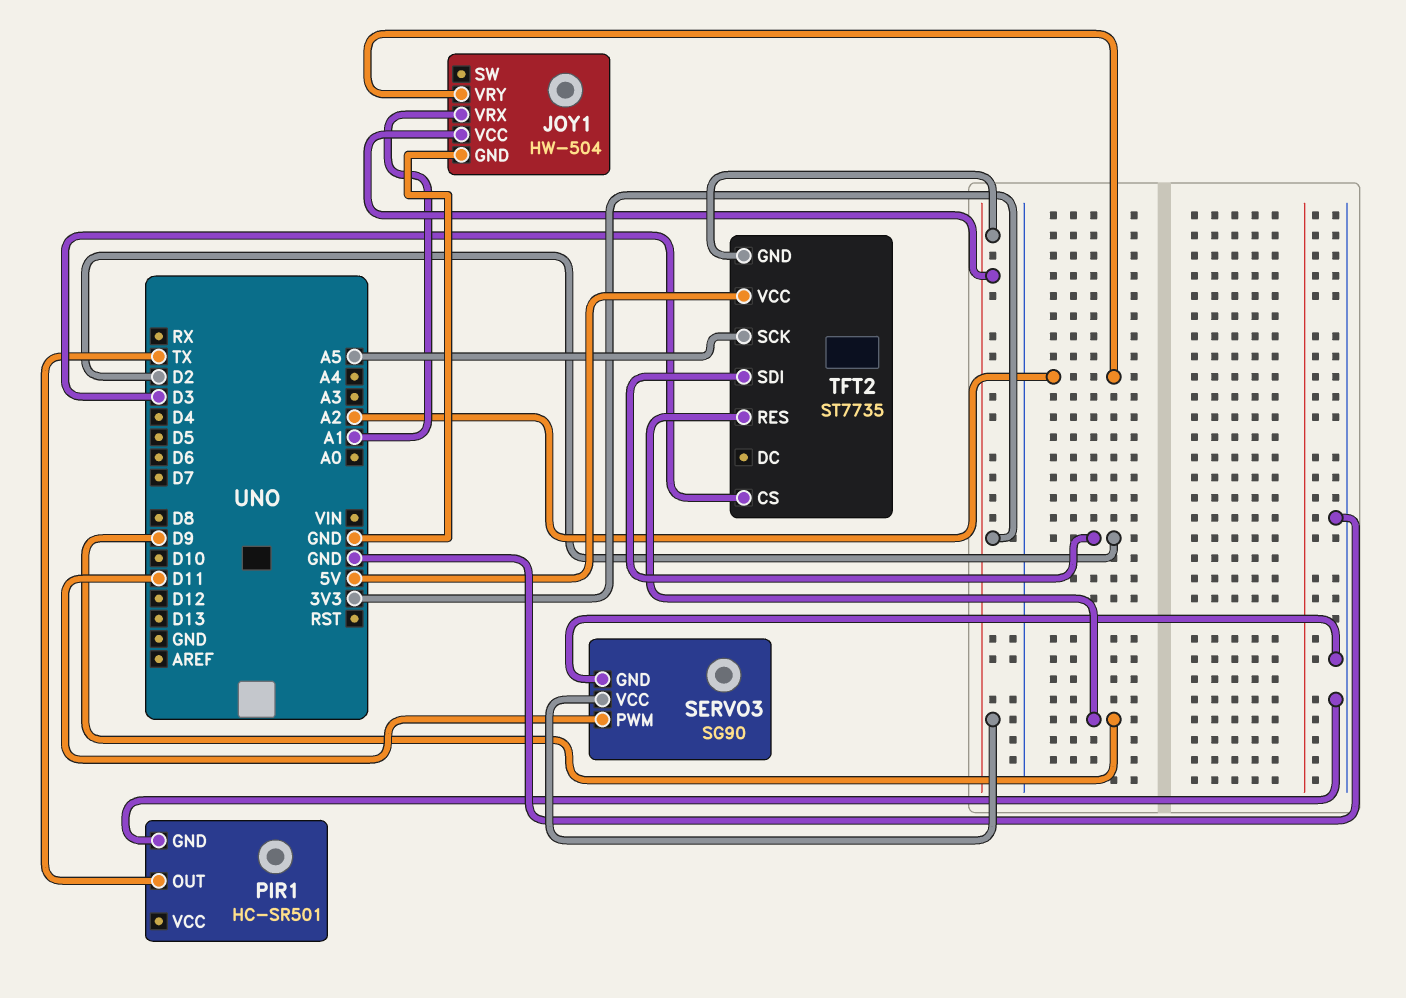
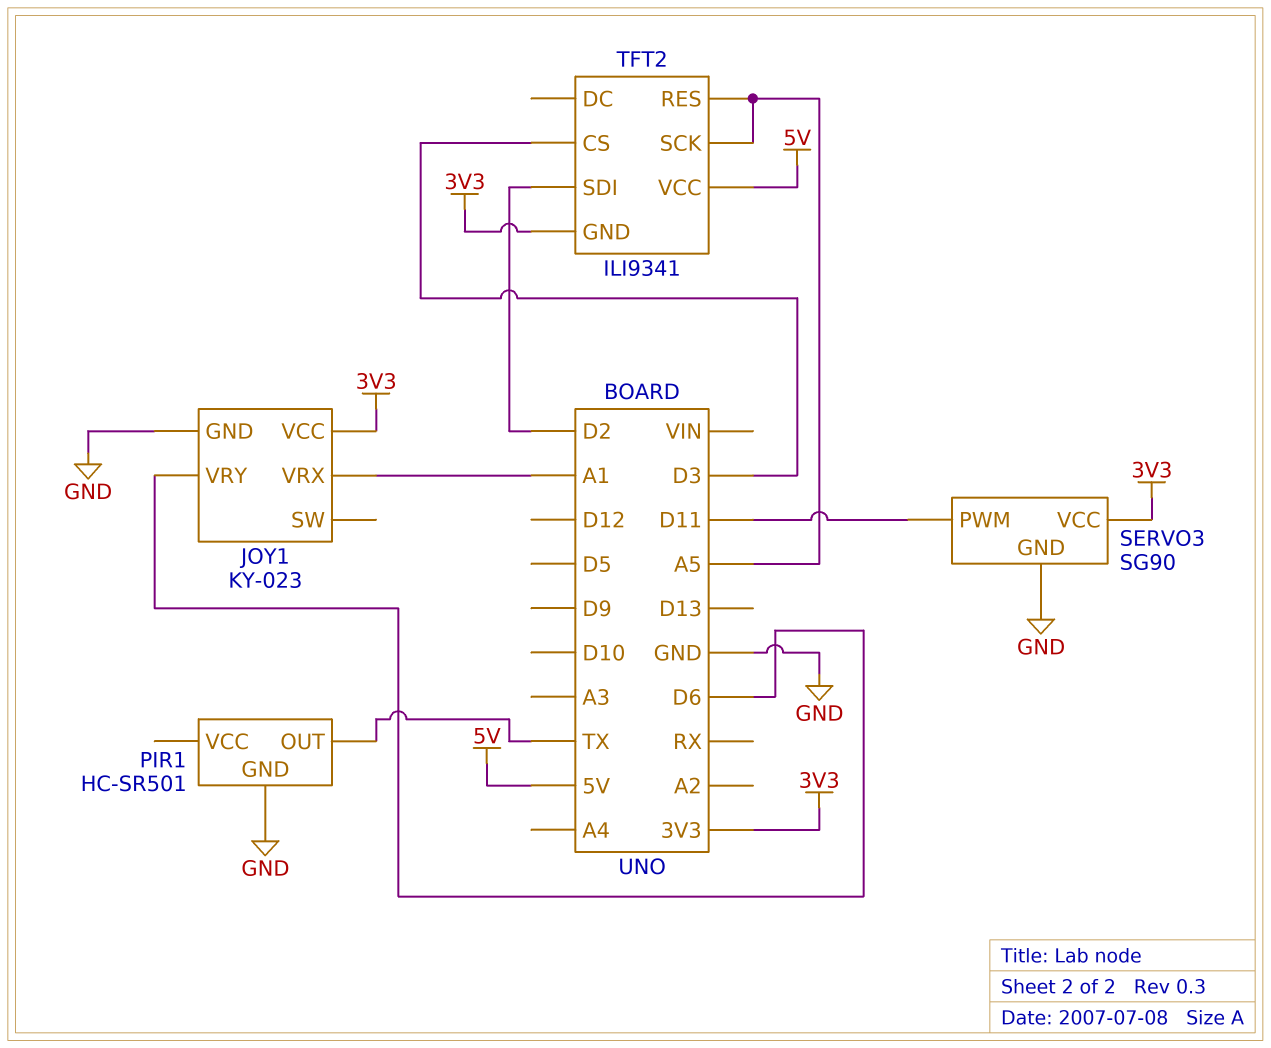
JOY1: HW-504 -> KY-023
JOY1 pin VRY: A2 -> D6
TFT2: ST7735 -> ILI9341
TFT2 pin RES: D9 -> A5

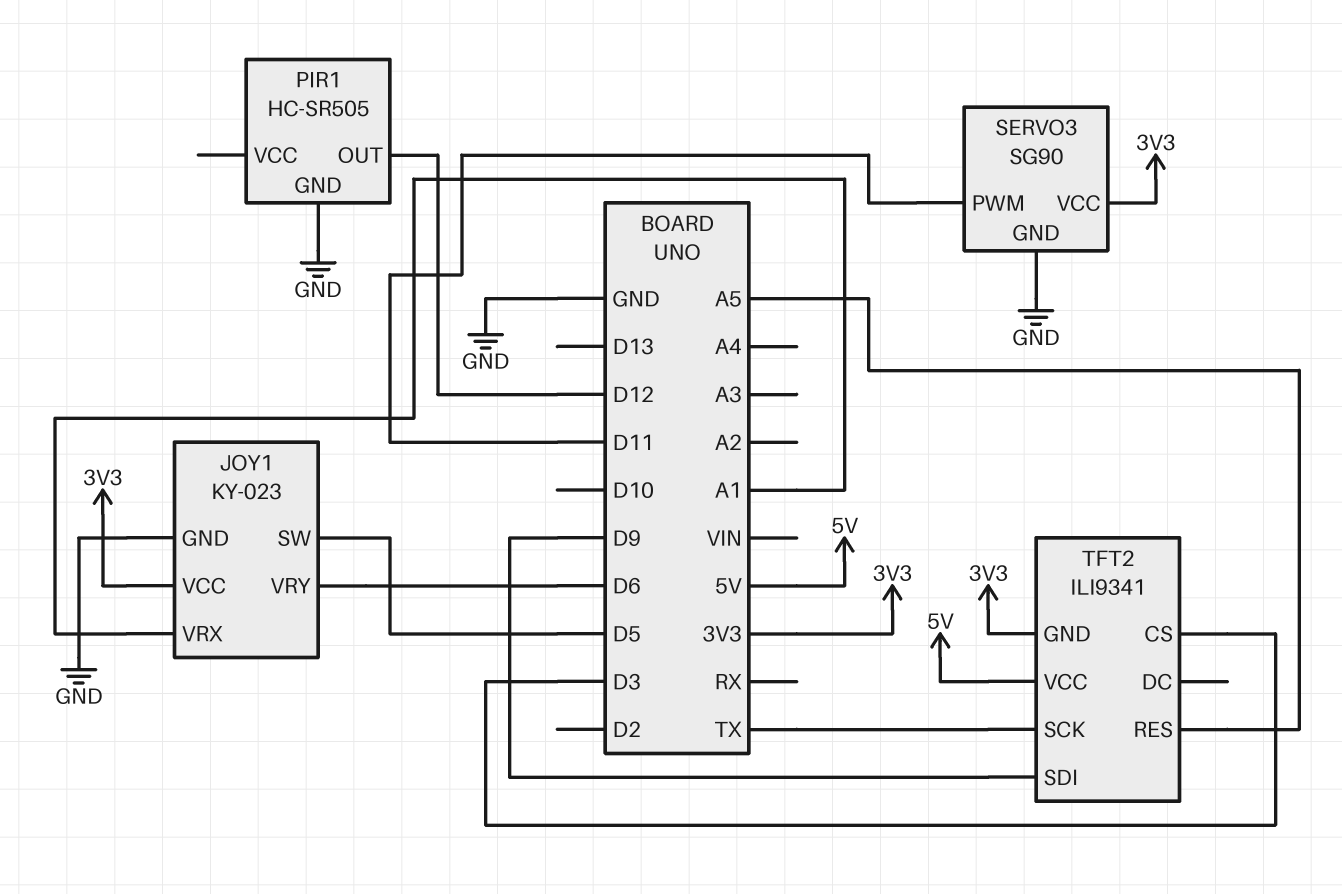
JOY1 pin SW: none -> D5
PIR1: HC-SR501 -> HC-SR505
PIR1 pin OUT: TX -> D12
TFT2 pin SCK: A5 -> TX
TFT2 pin SDI: D2 -> D9

